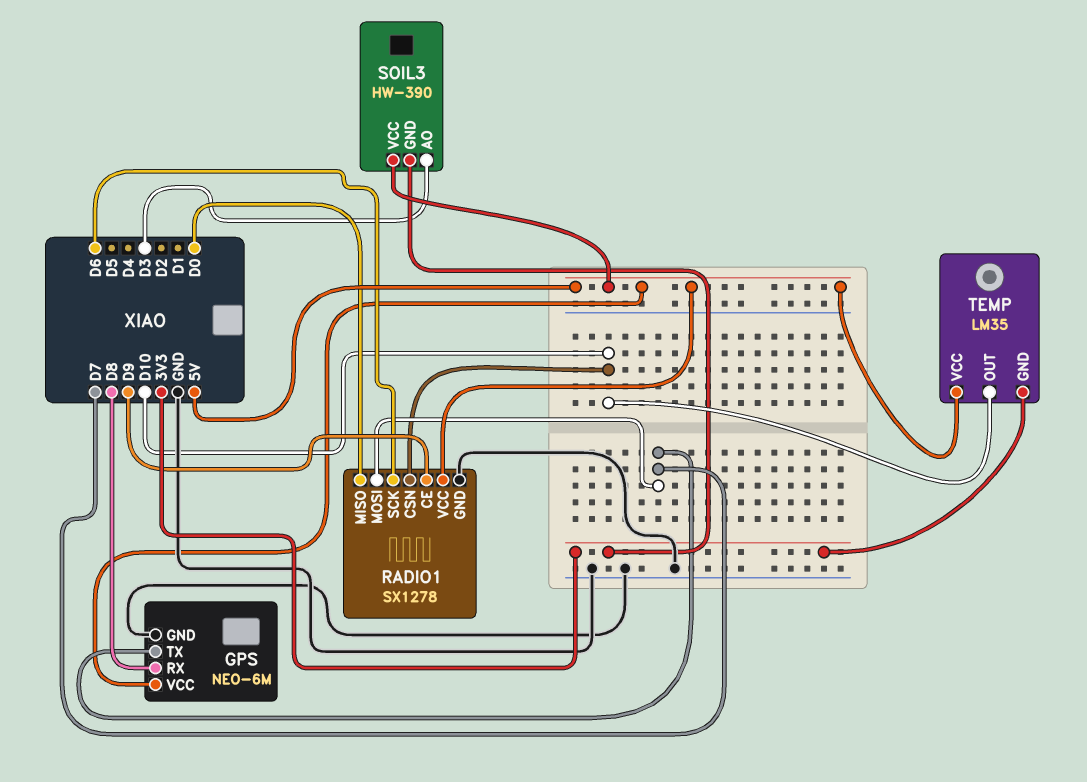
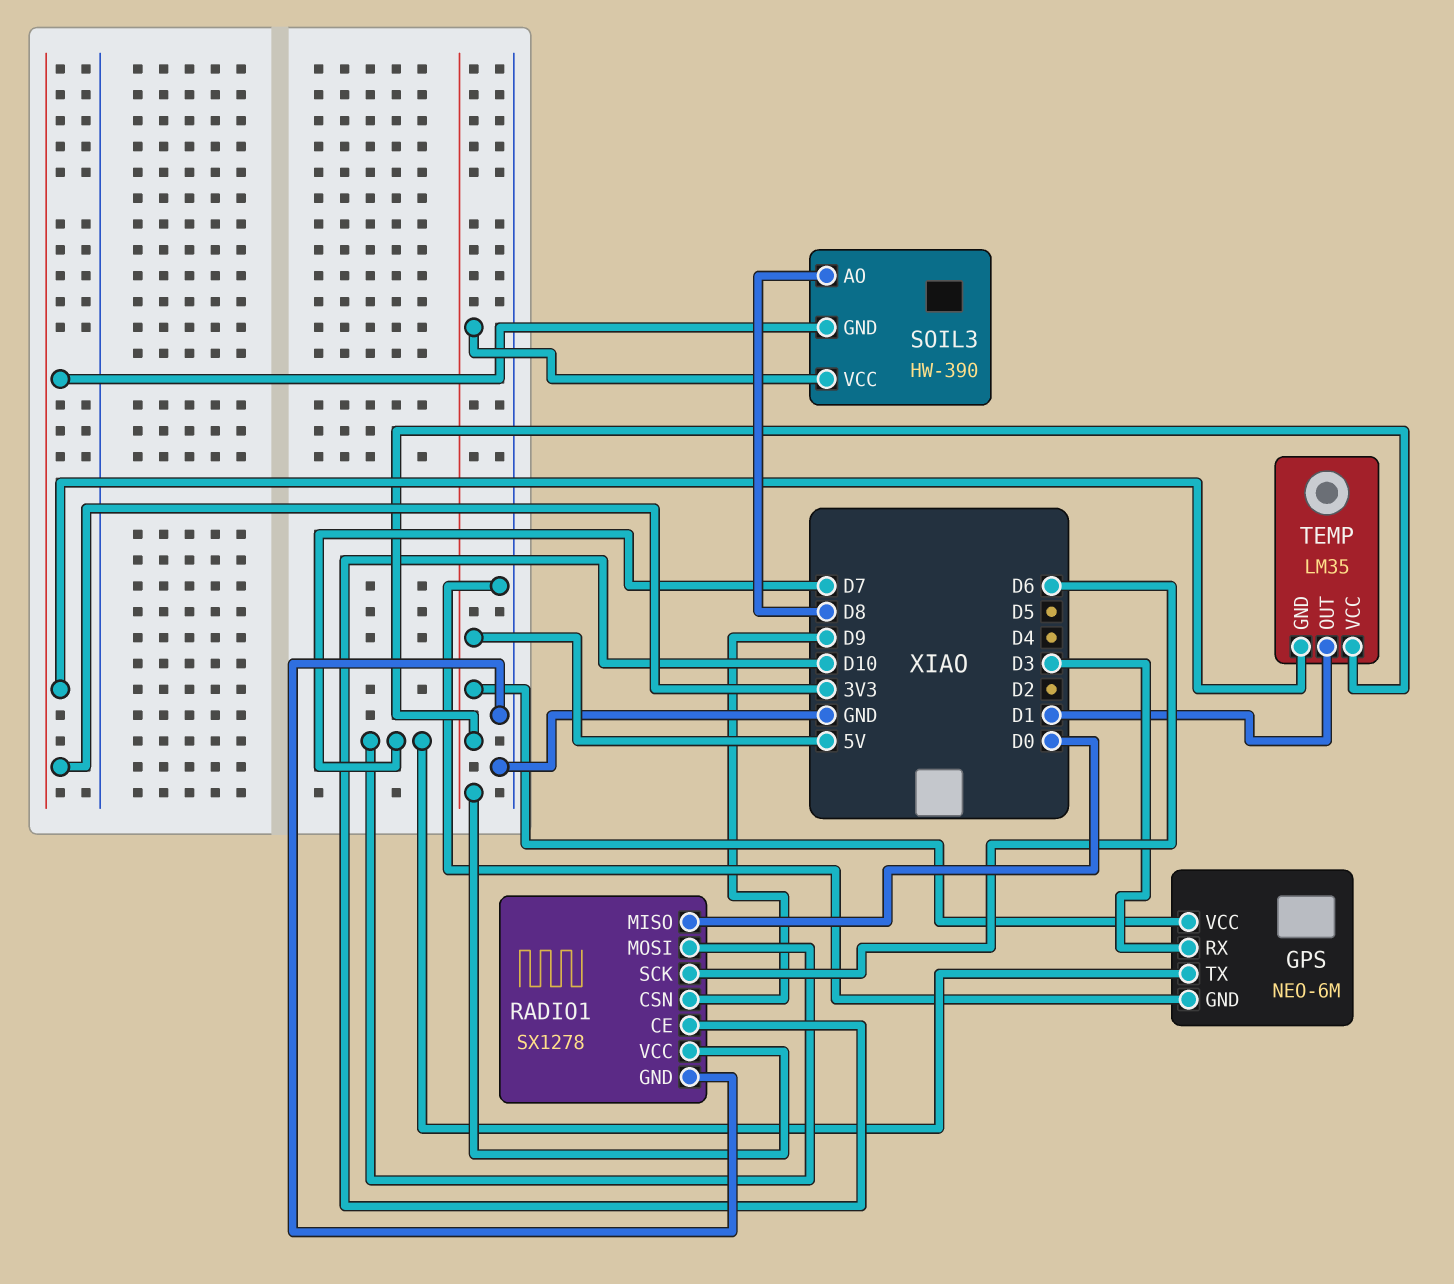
GPS pin RX: D8 -> D3
RADIO1 pin CE: D9 -> D10
RADIO1 pin CSN: D10 -> D9
SOIL3 pin AO: D3 -> D8
TEMP pin OUT: D10 -> D1

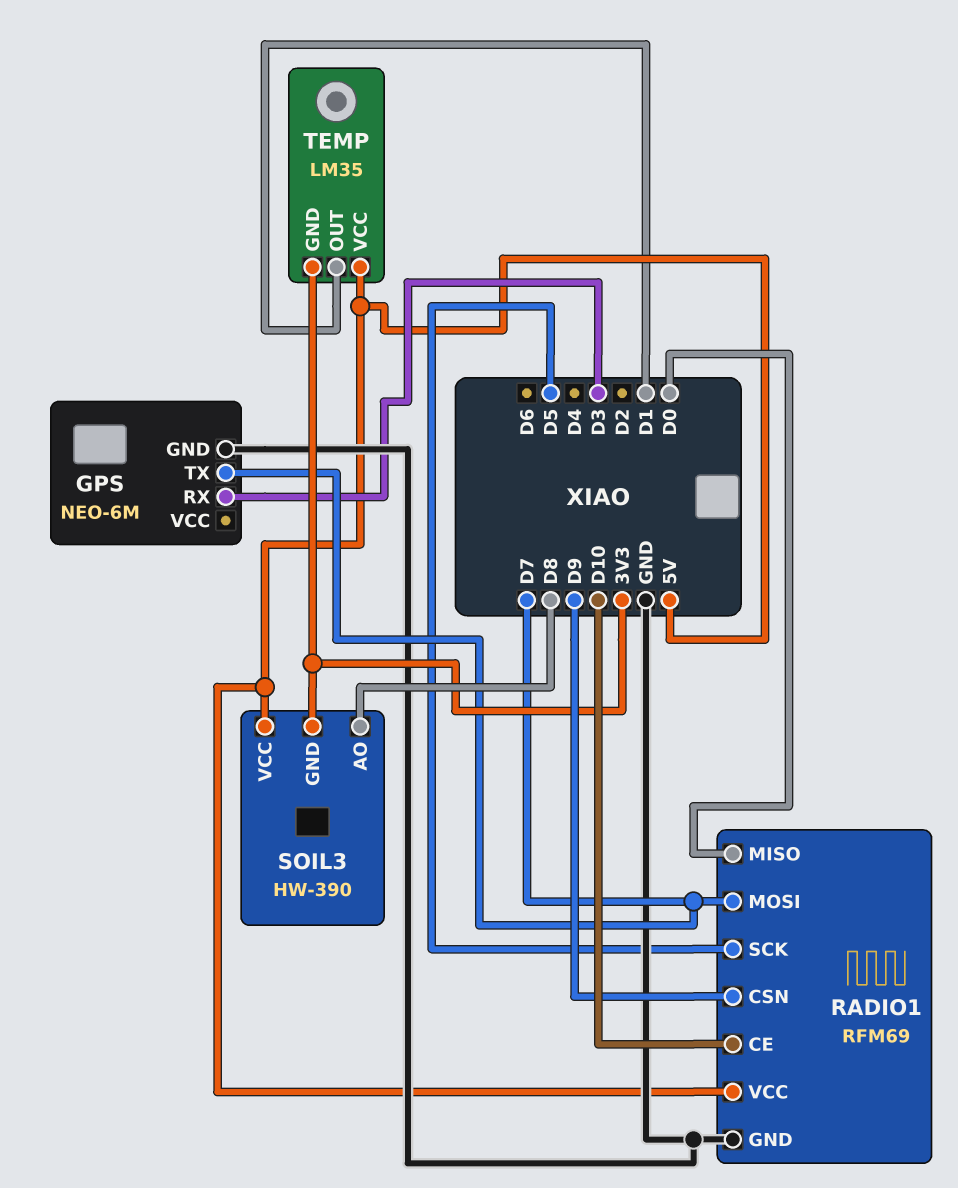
GPS pin VCC: 5V -> none
RADIO1: SX1278 -> RFM69
RADIO1 pin SCK: D6 -> D5

